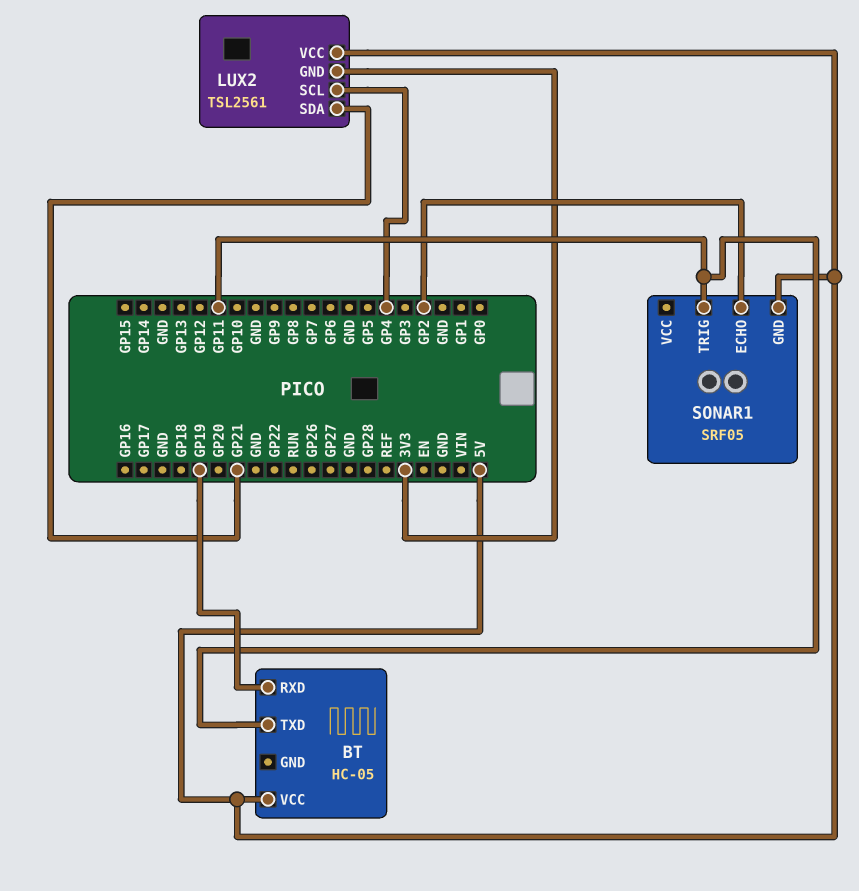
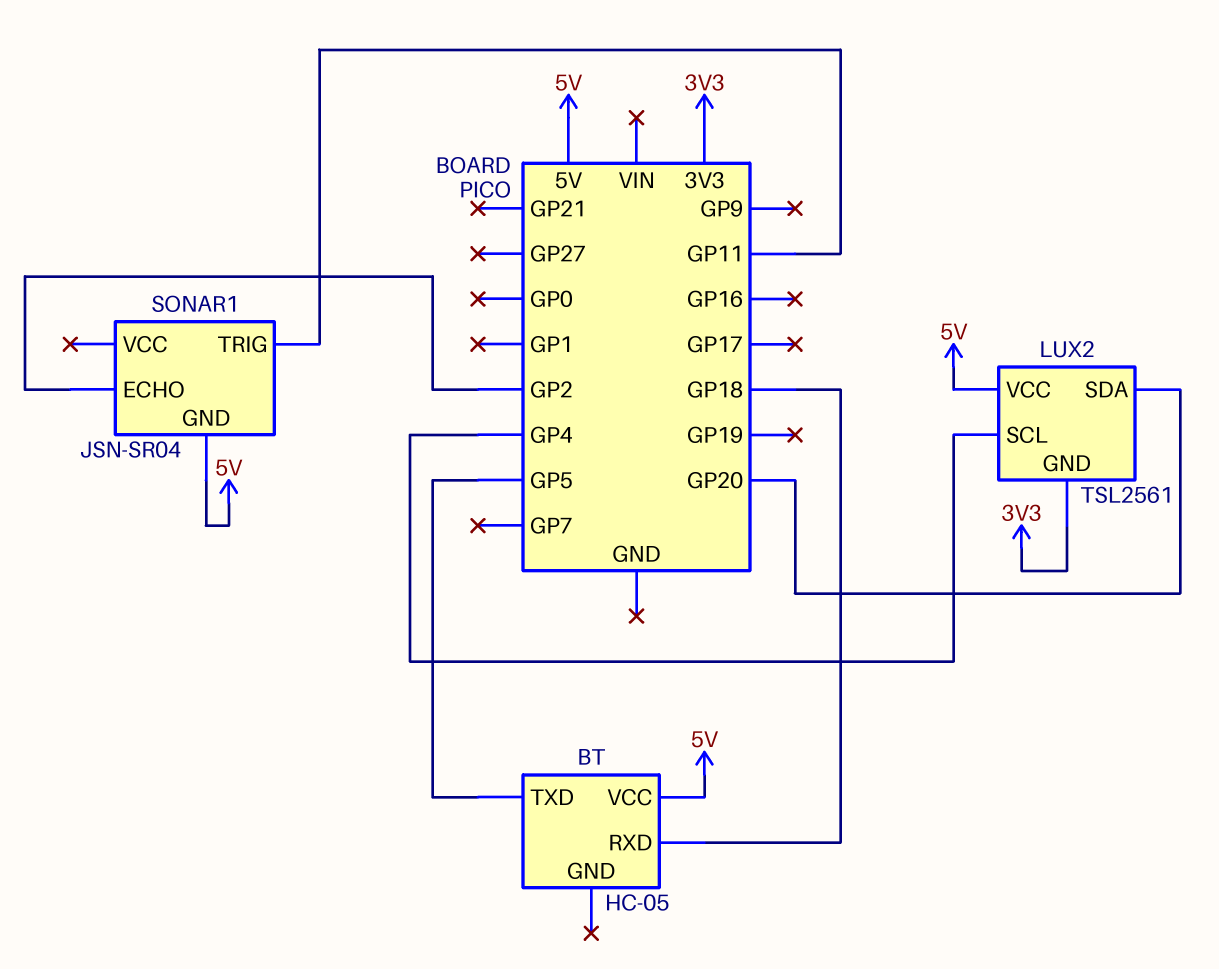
BT pin RXD: GP19 -> GP18
BT pin TXD: GP11 -> GP5
LUX2 pin SDA: GP21 -> GP20
SONAR1: SRF05 -> JSN-SR04

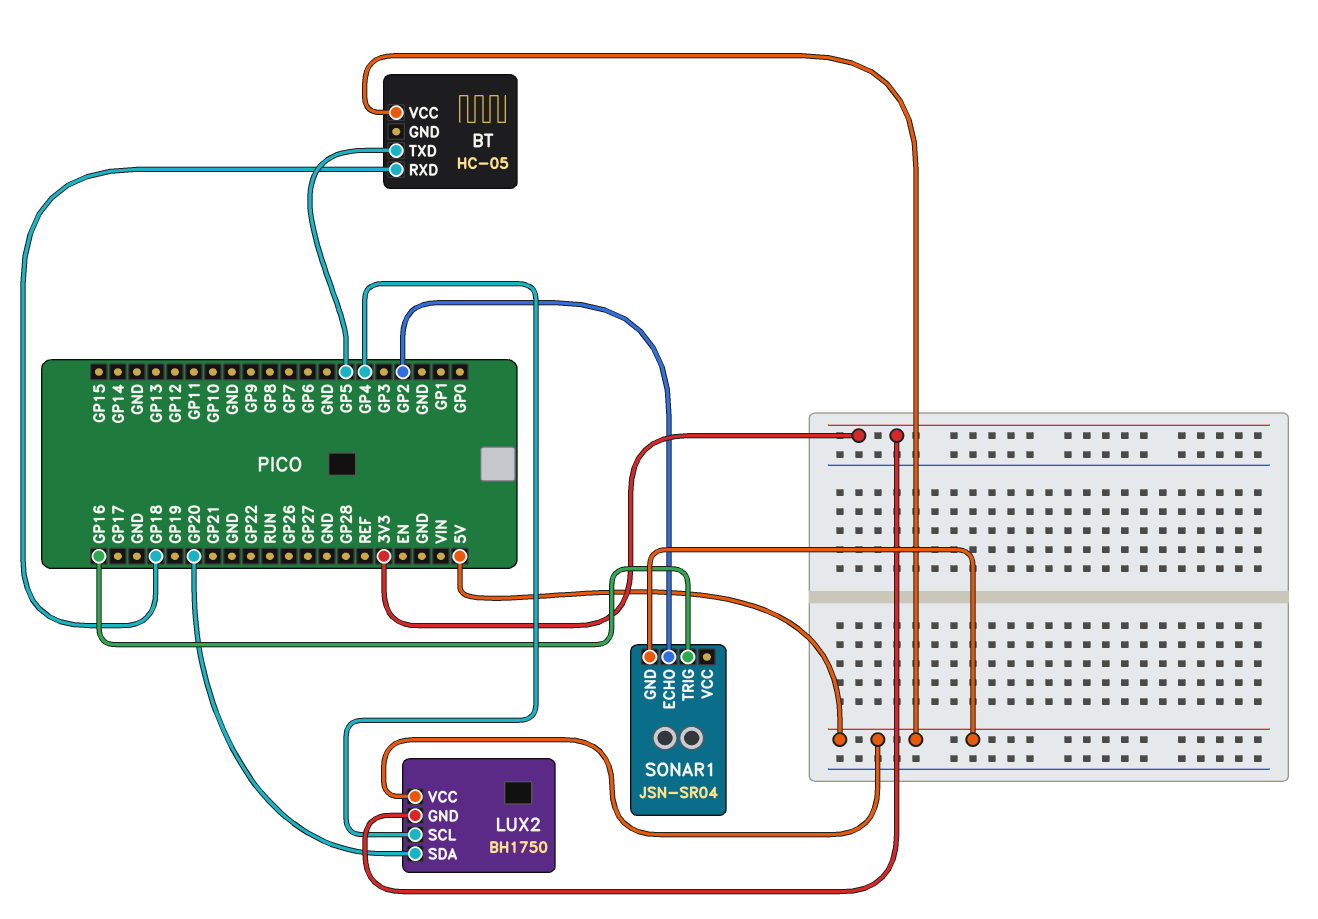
LUX2: TSL2561 -> BH1750
SONAR1 pin TRIG: GP11 -> GP16

